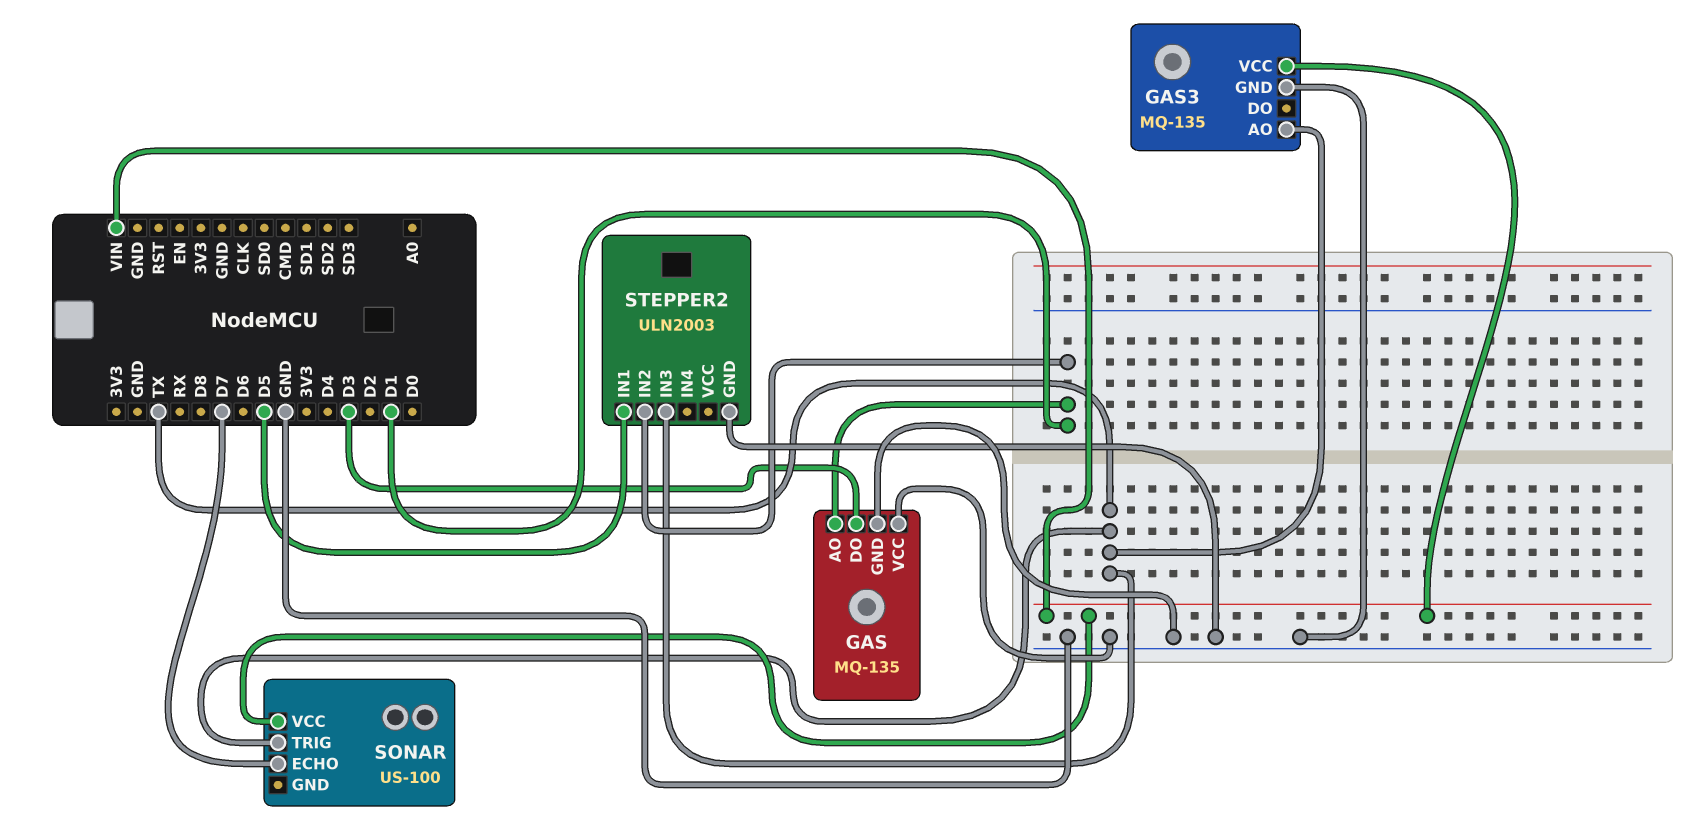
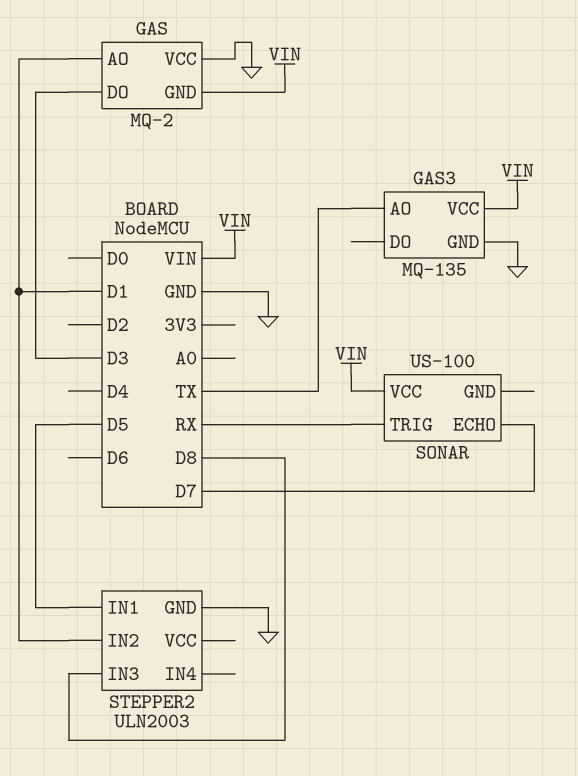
GAS: MQ-135 -> MQ-2
GAS pin GND: GND -> VIN
SONAR pin TRIG: TX -> RX
STEPPER2 pin IN3: TX -> D8

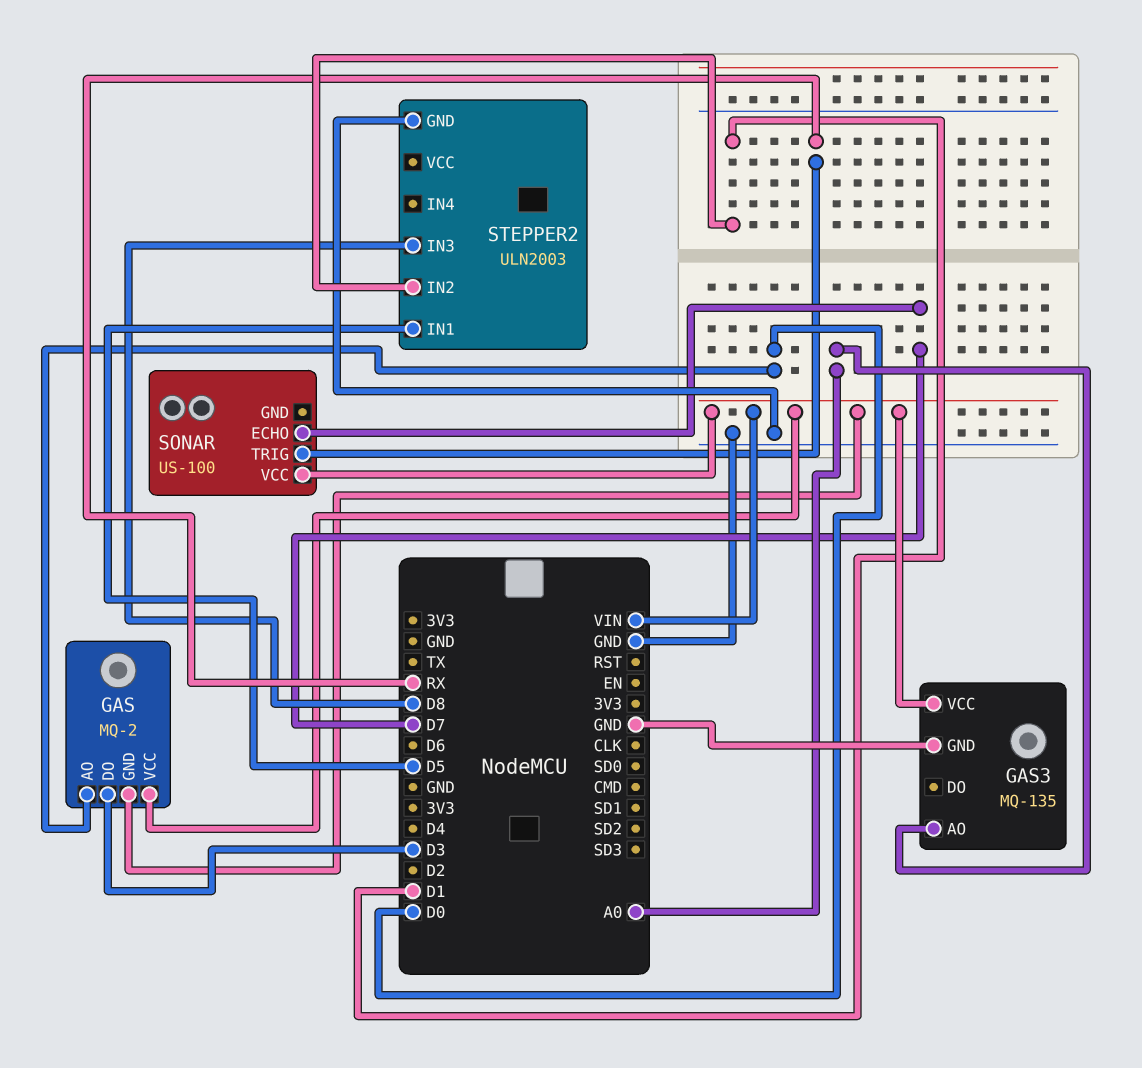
GAS pin AO: D1 -> D0
GAS pin VCC: GND -> VIN
GAS3 pin AO: TX -> A0

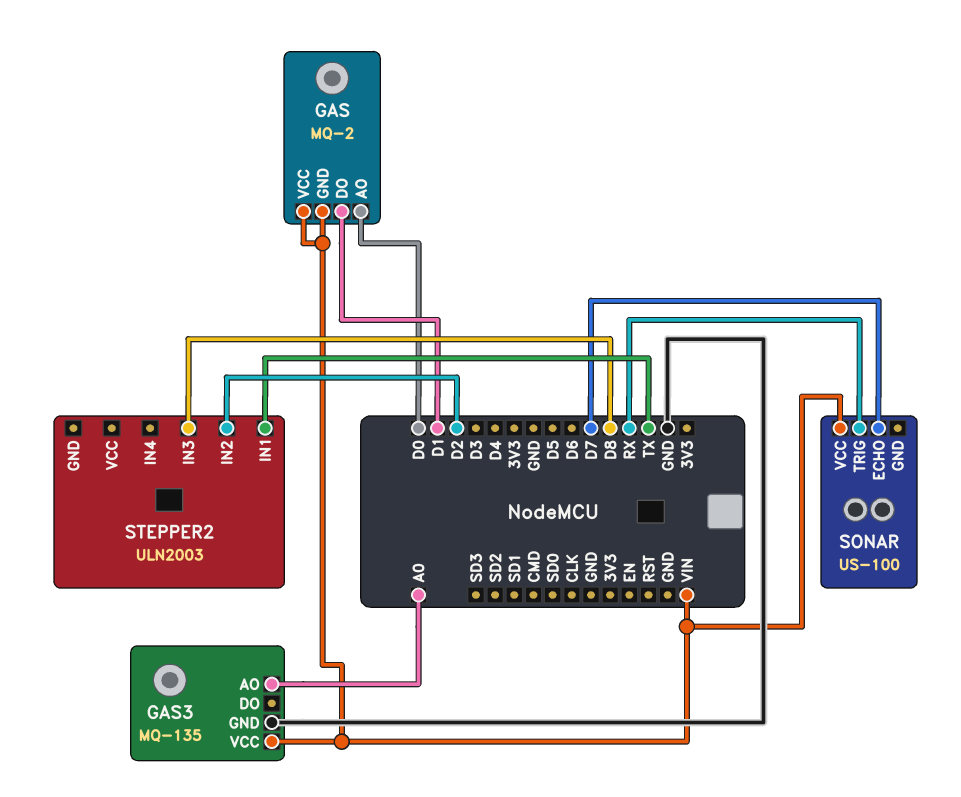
GAS pin DO: D3 -> D1
STEPPER2 pin GND: GND -> none
STEPPER2 pin IN1: D5 -> TX
STEPPER2 pin IN2: D1 -> D2

